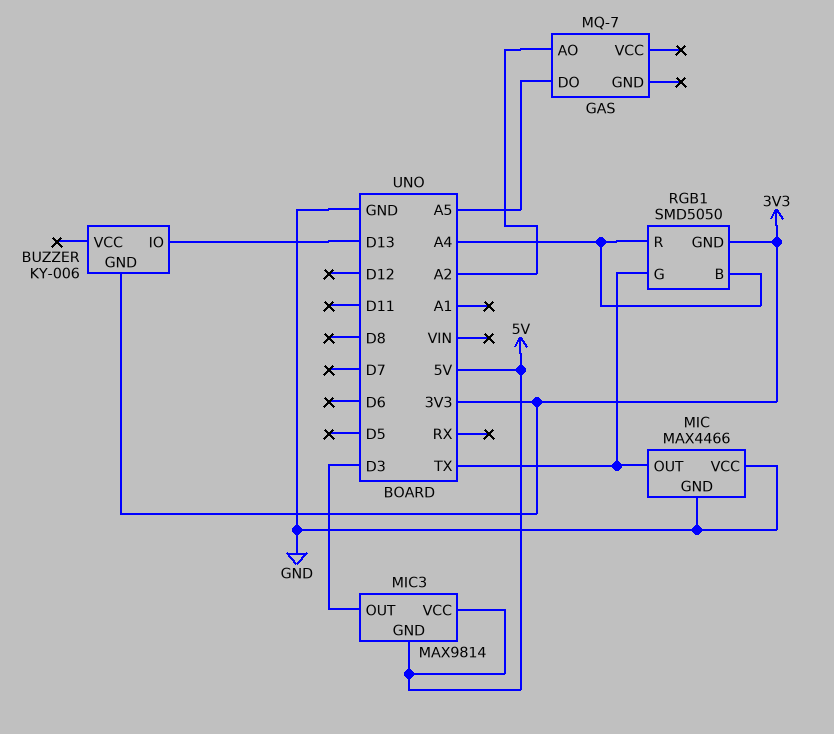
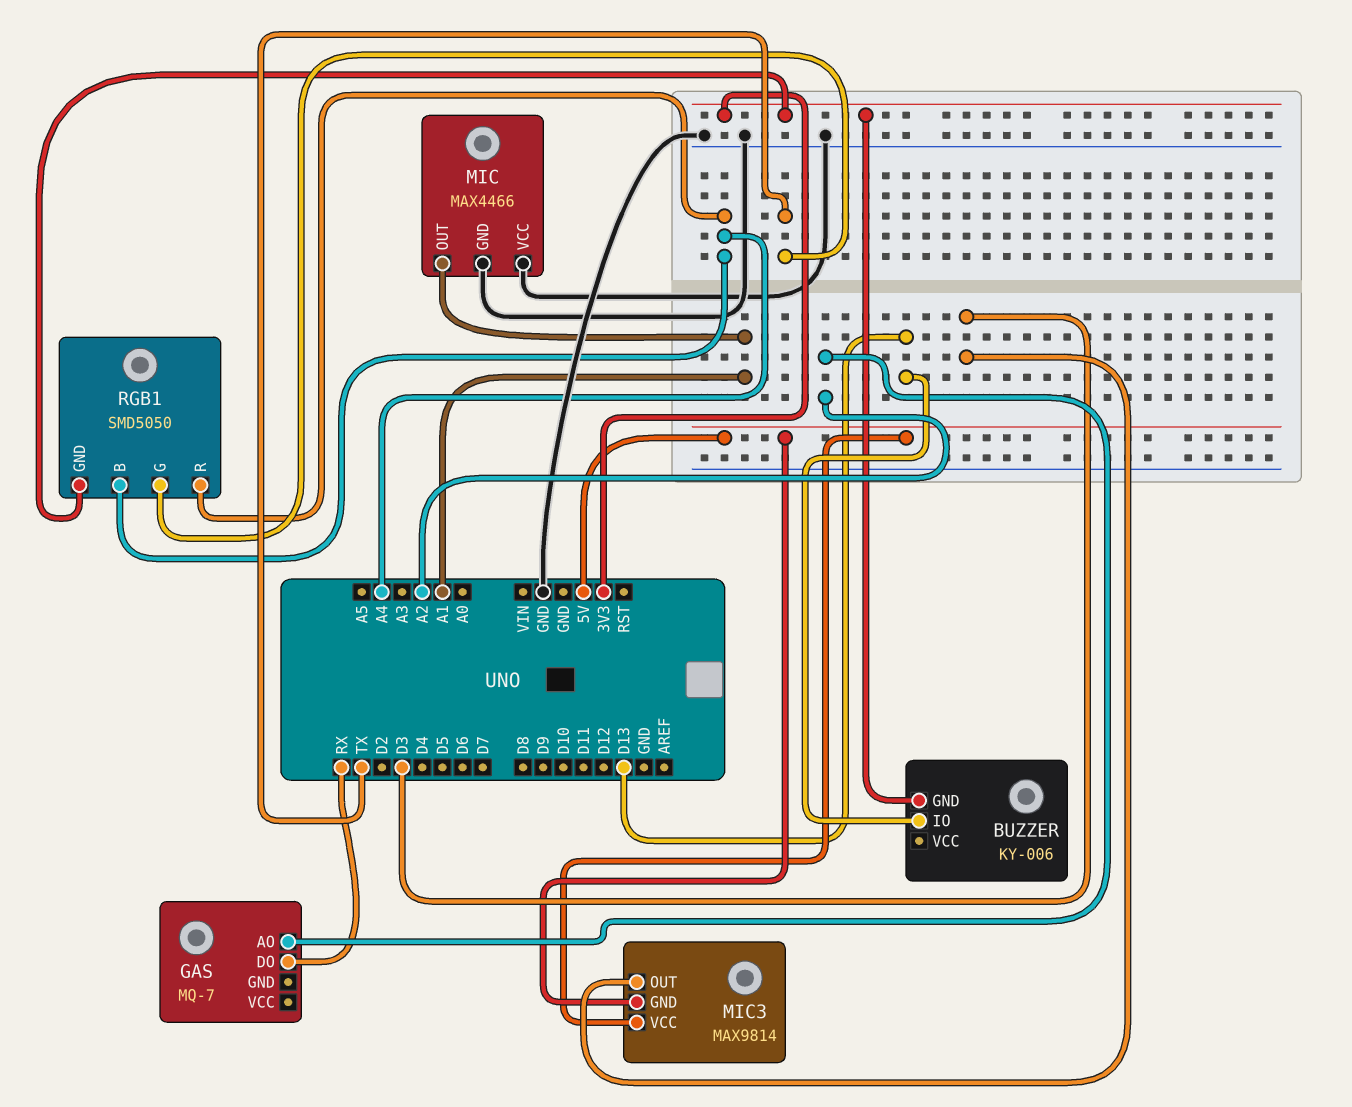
GAS pin DO: A5 -> RX
MIC pin OUT: TX -> A1

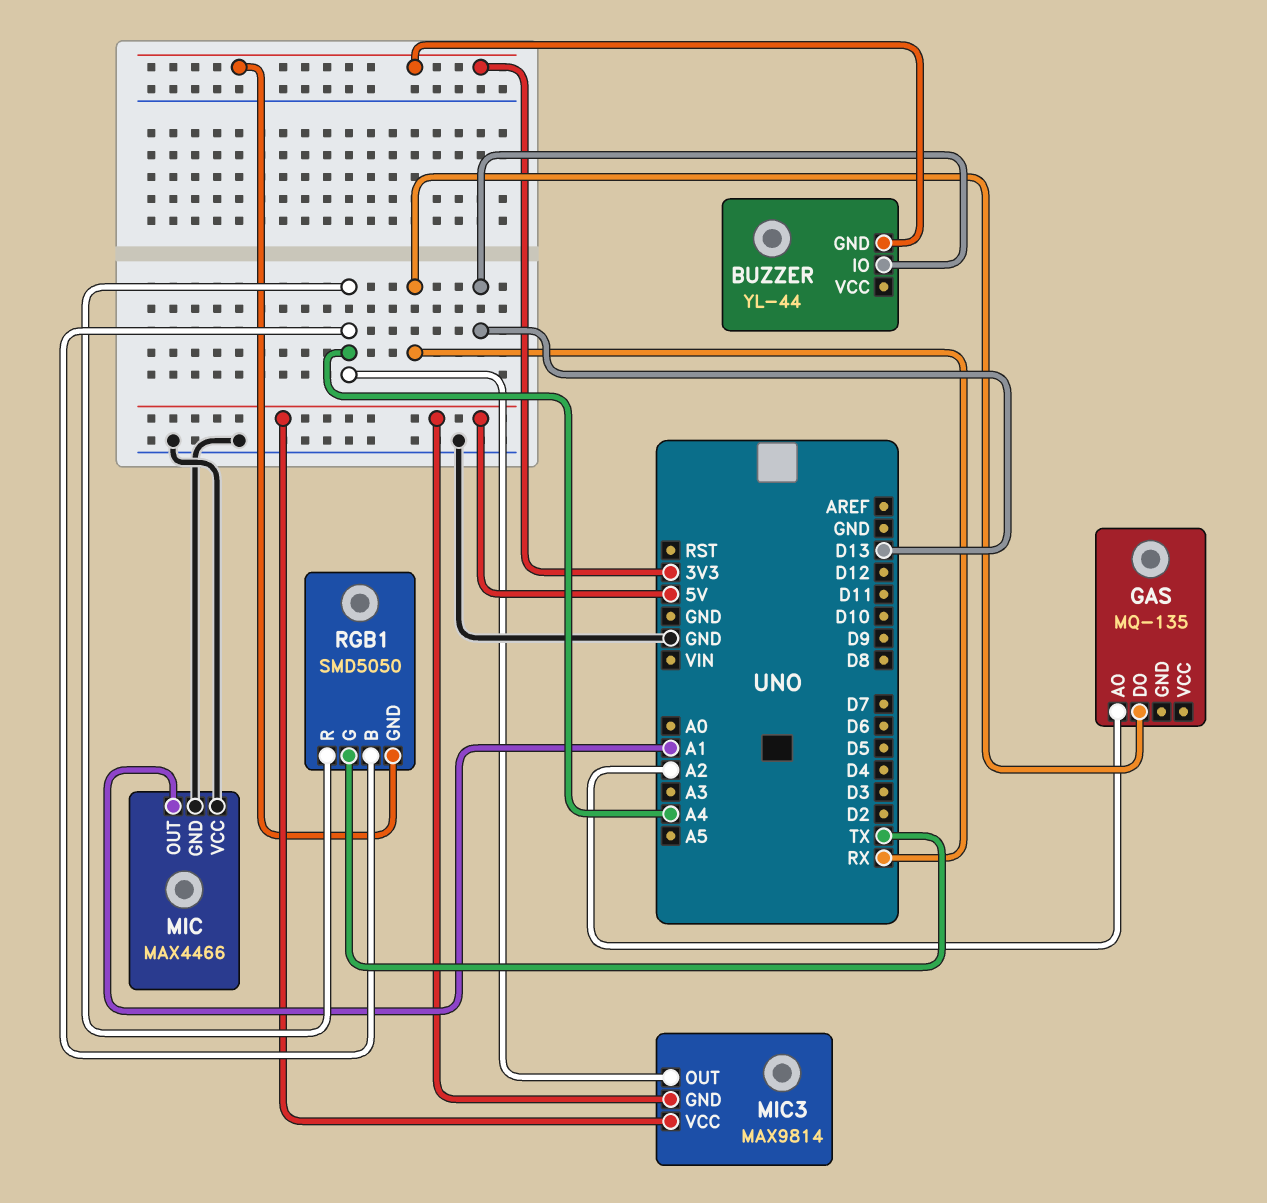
BUZZER: KY-006 -> YL-44
GAS: MQ-7 -> MQ-135
MIC3 pin OUT: D3 -> A4

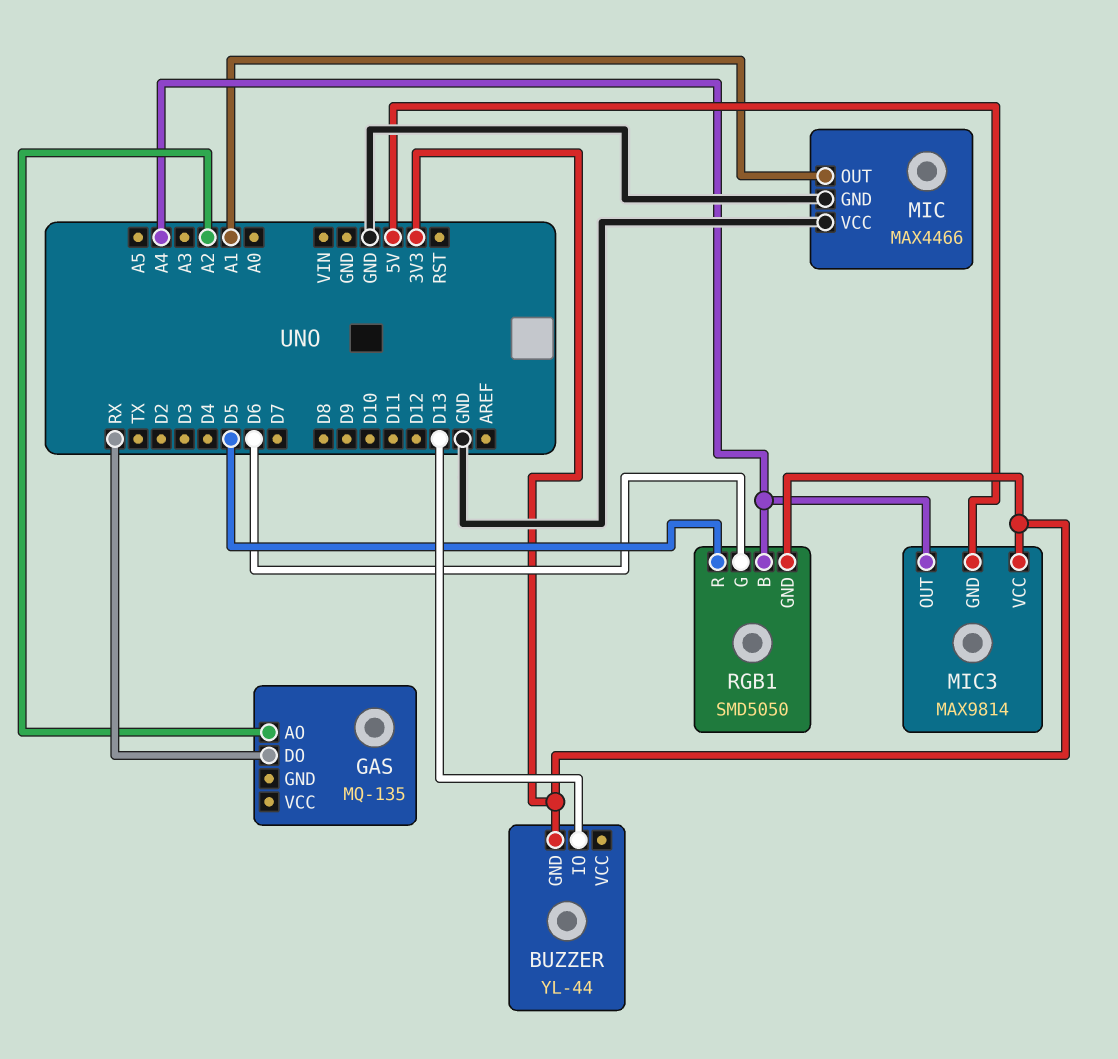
MIC3 pin VCC: 5V -> 3V3
RGB1 pin G: TX -> D6
RGB1 pin R: A4 -> D5

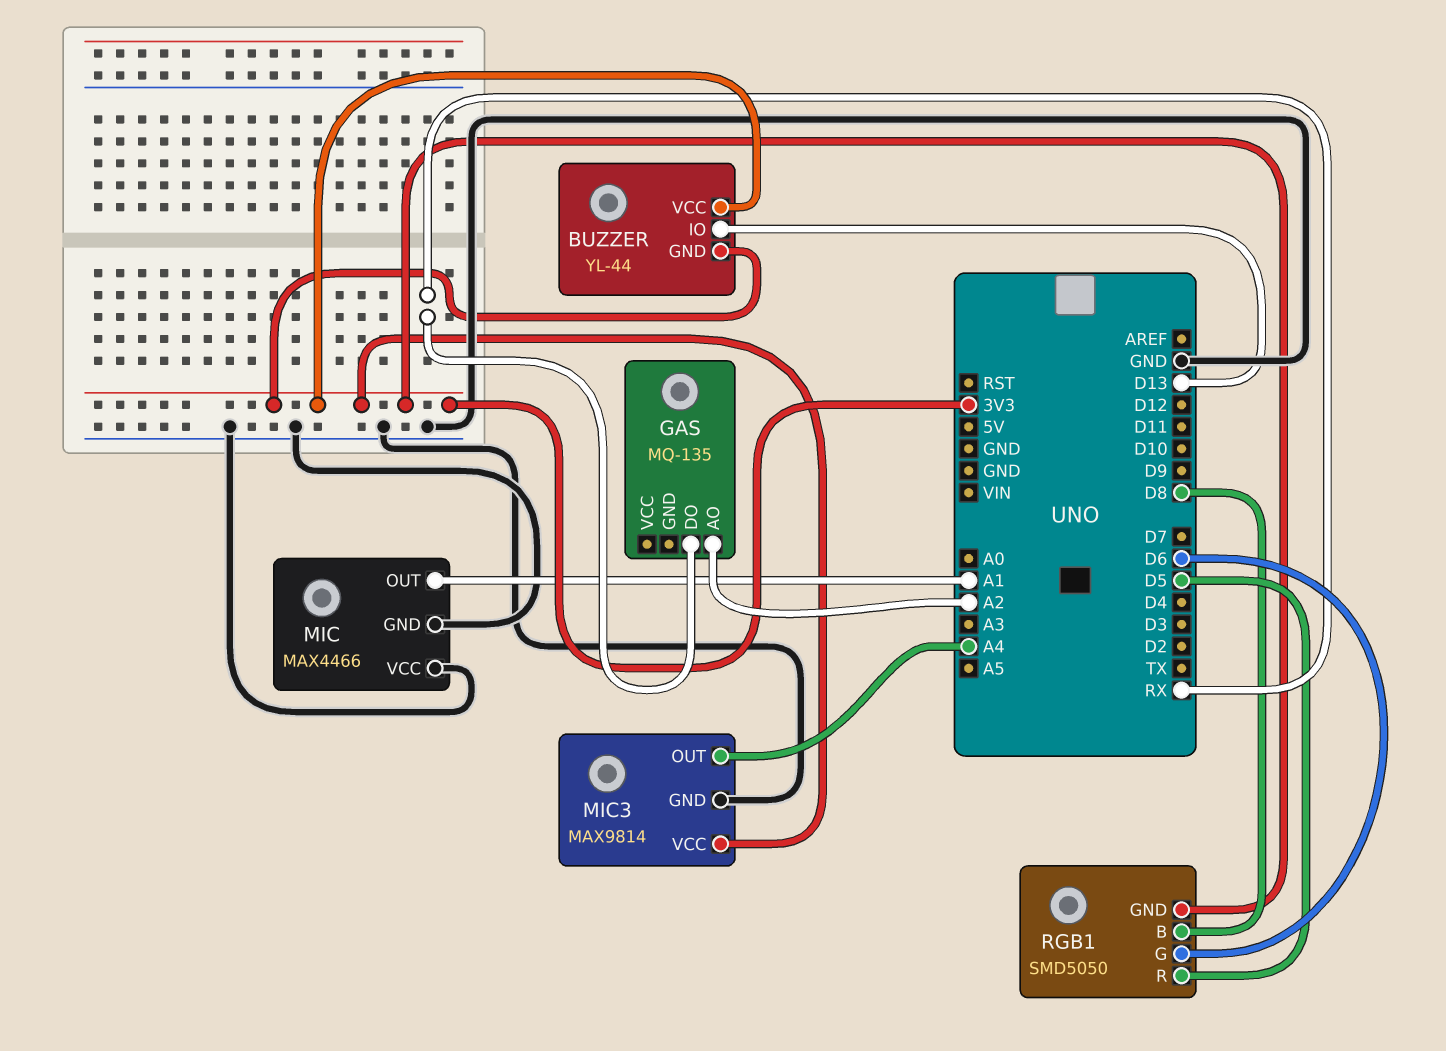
BUZZER pin VCC: none -> 3V3
MIC3 pin GND: 5V -> GND
RGB1 pin B: A4 -> D8

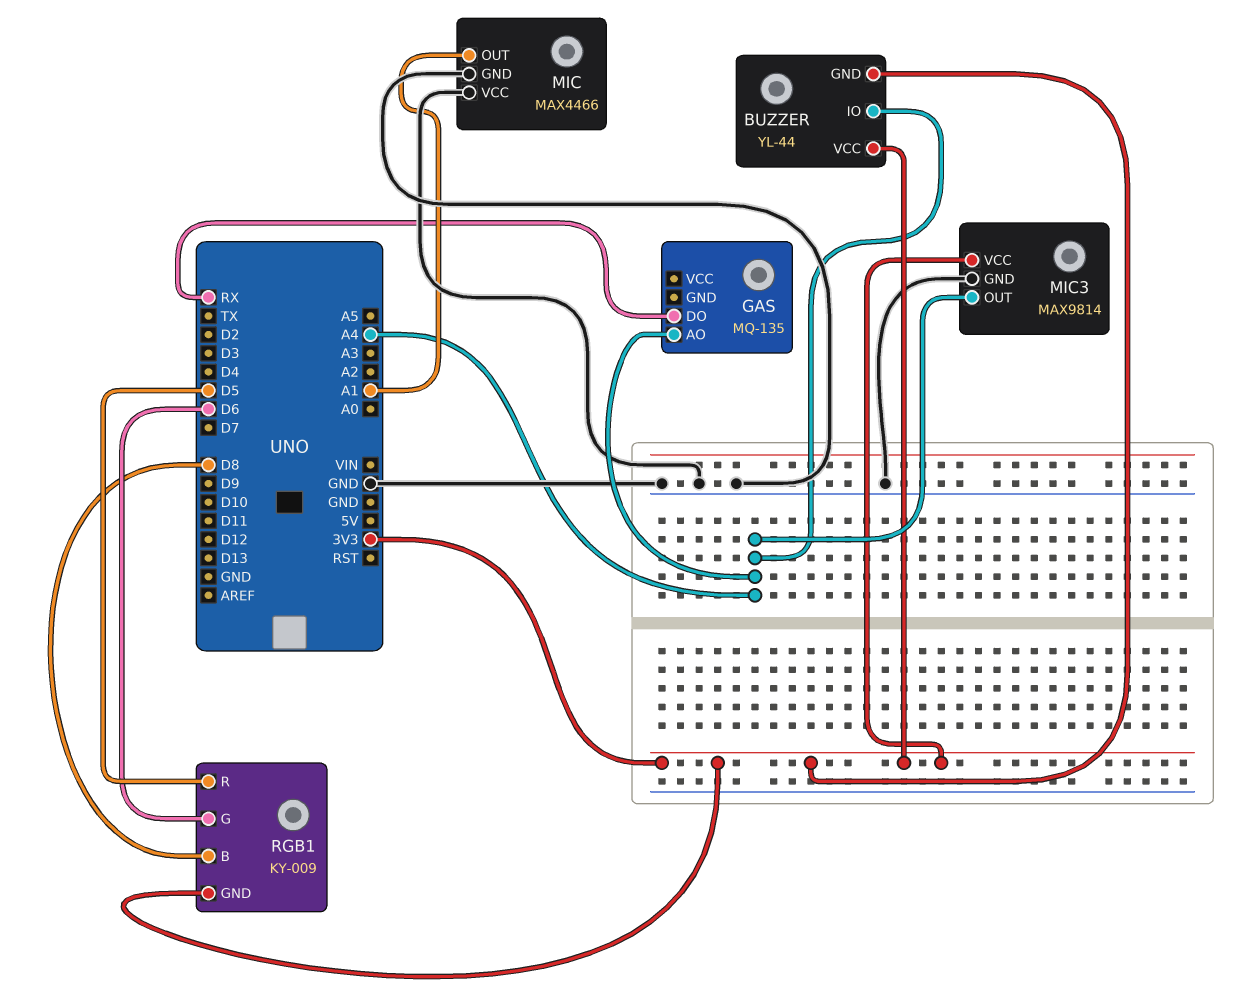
BUZZER pin IO: D13 -> A4
GAS pin AO: A2 -> A4
RGB1: SMD5050 -> KY-009

